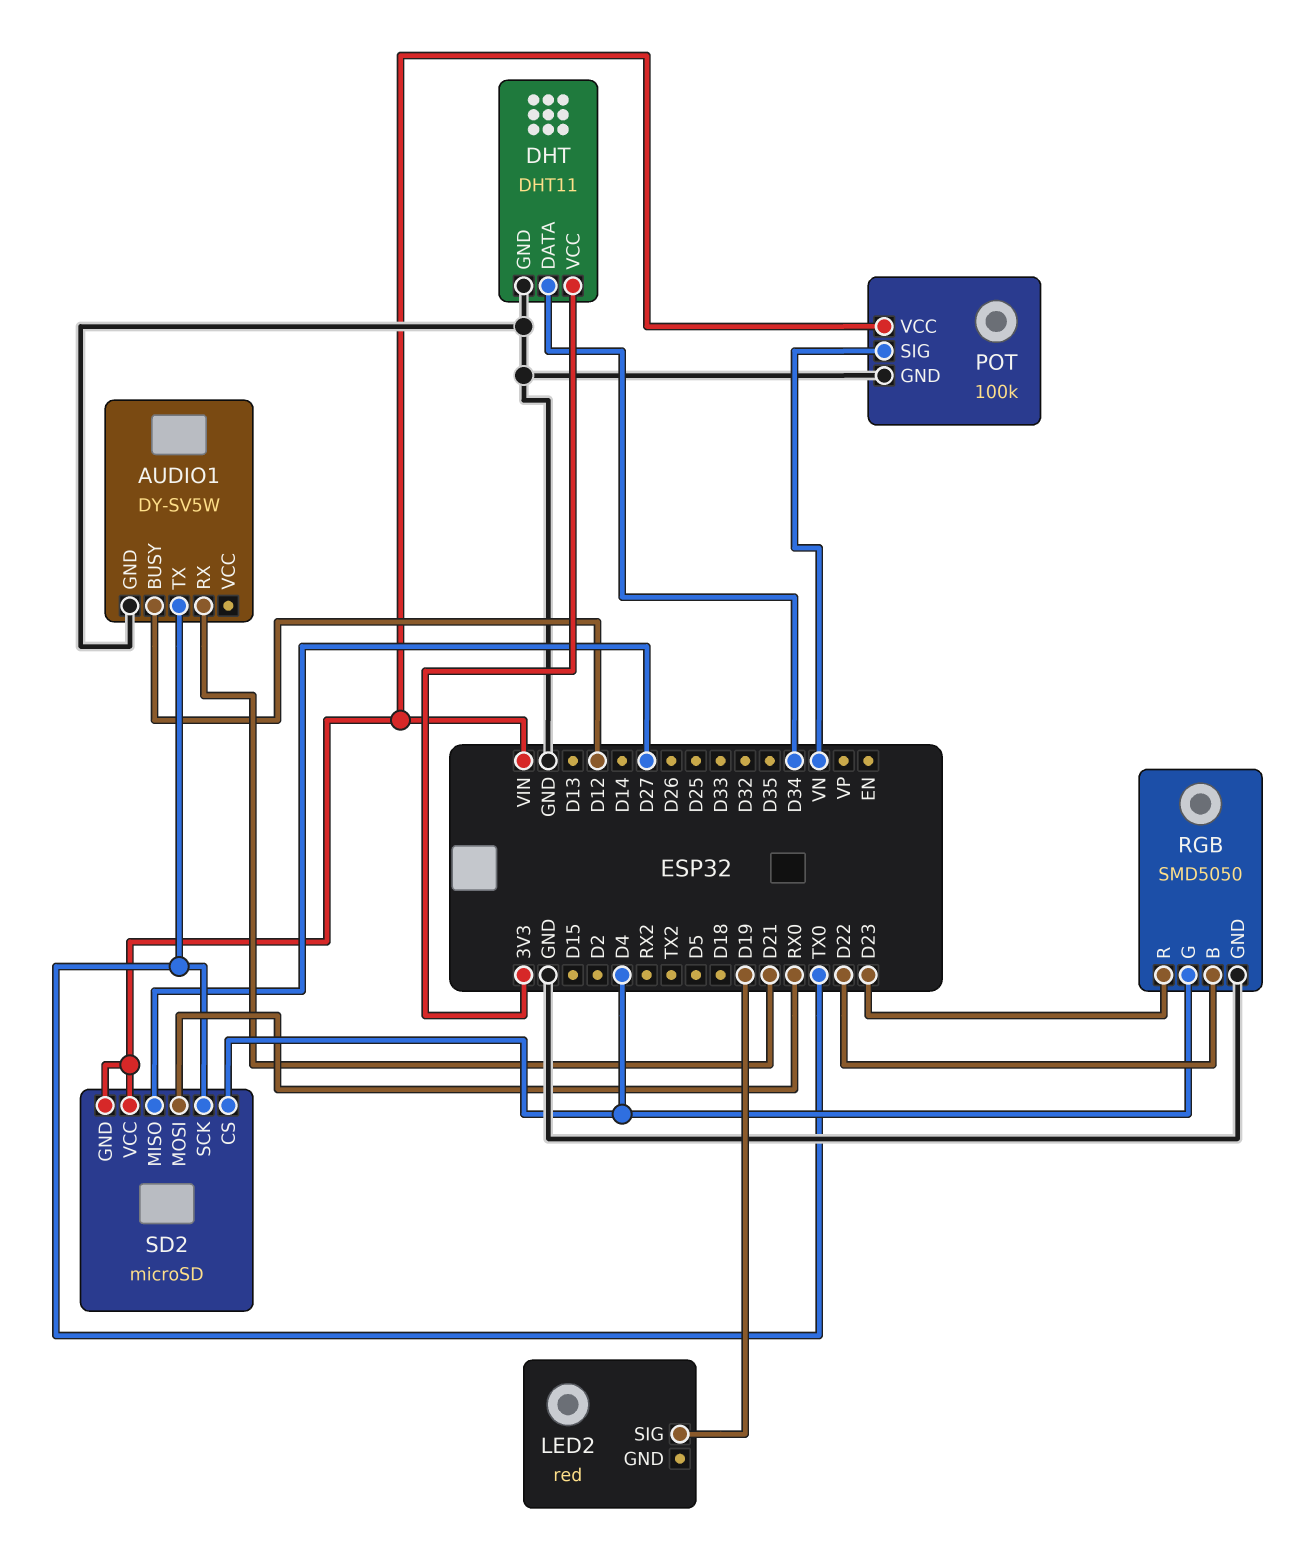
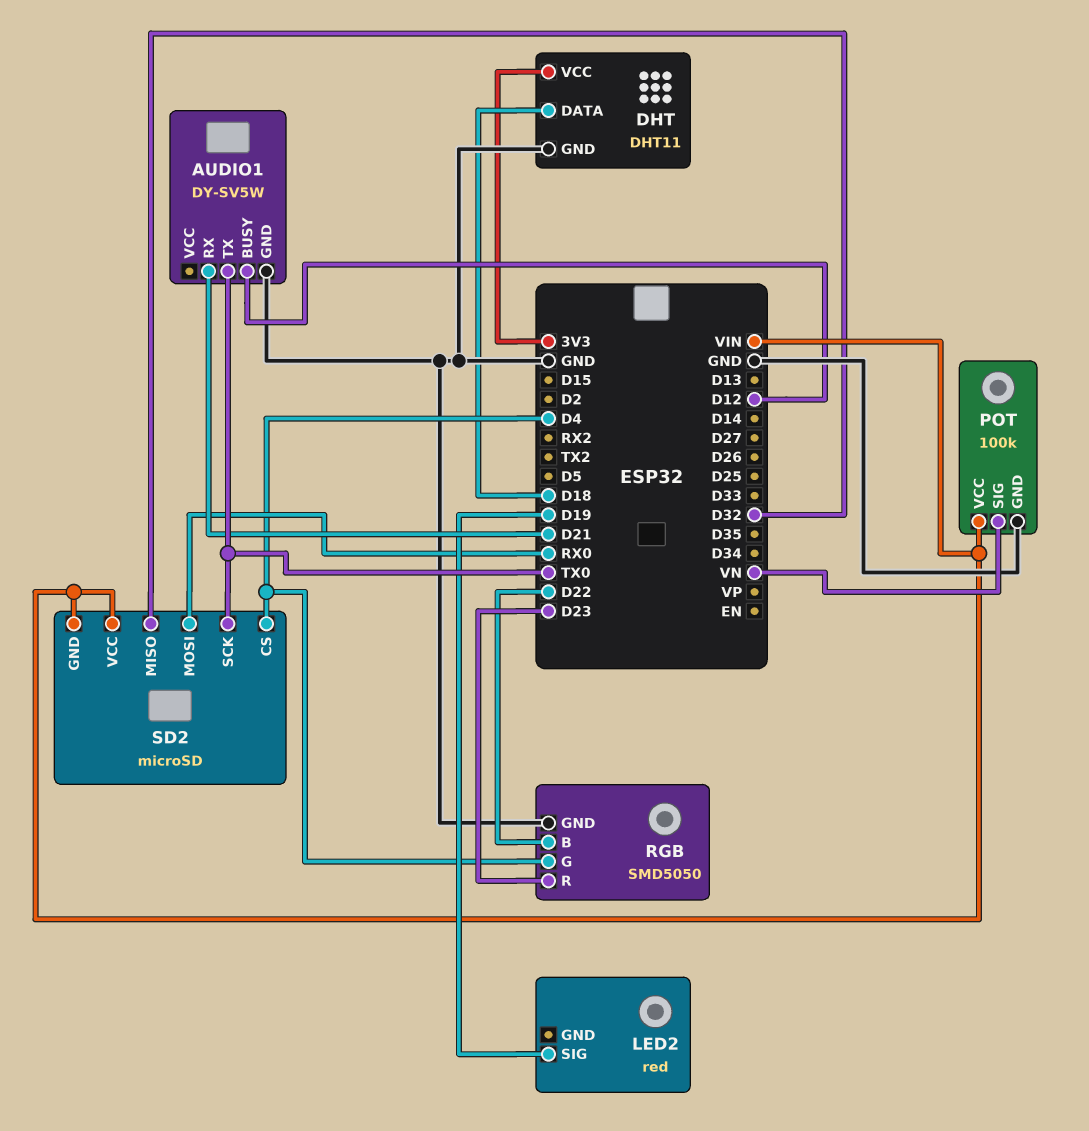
DHT pin DATA: D34 -> D18
SD2 pin MISO: D27 -> D32

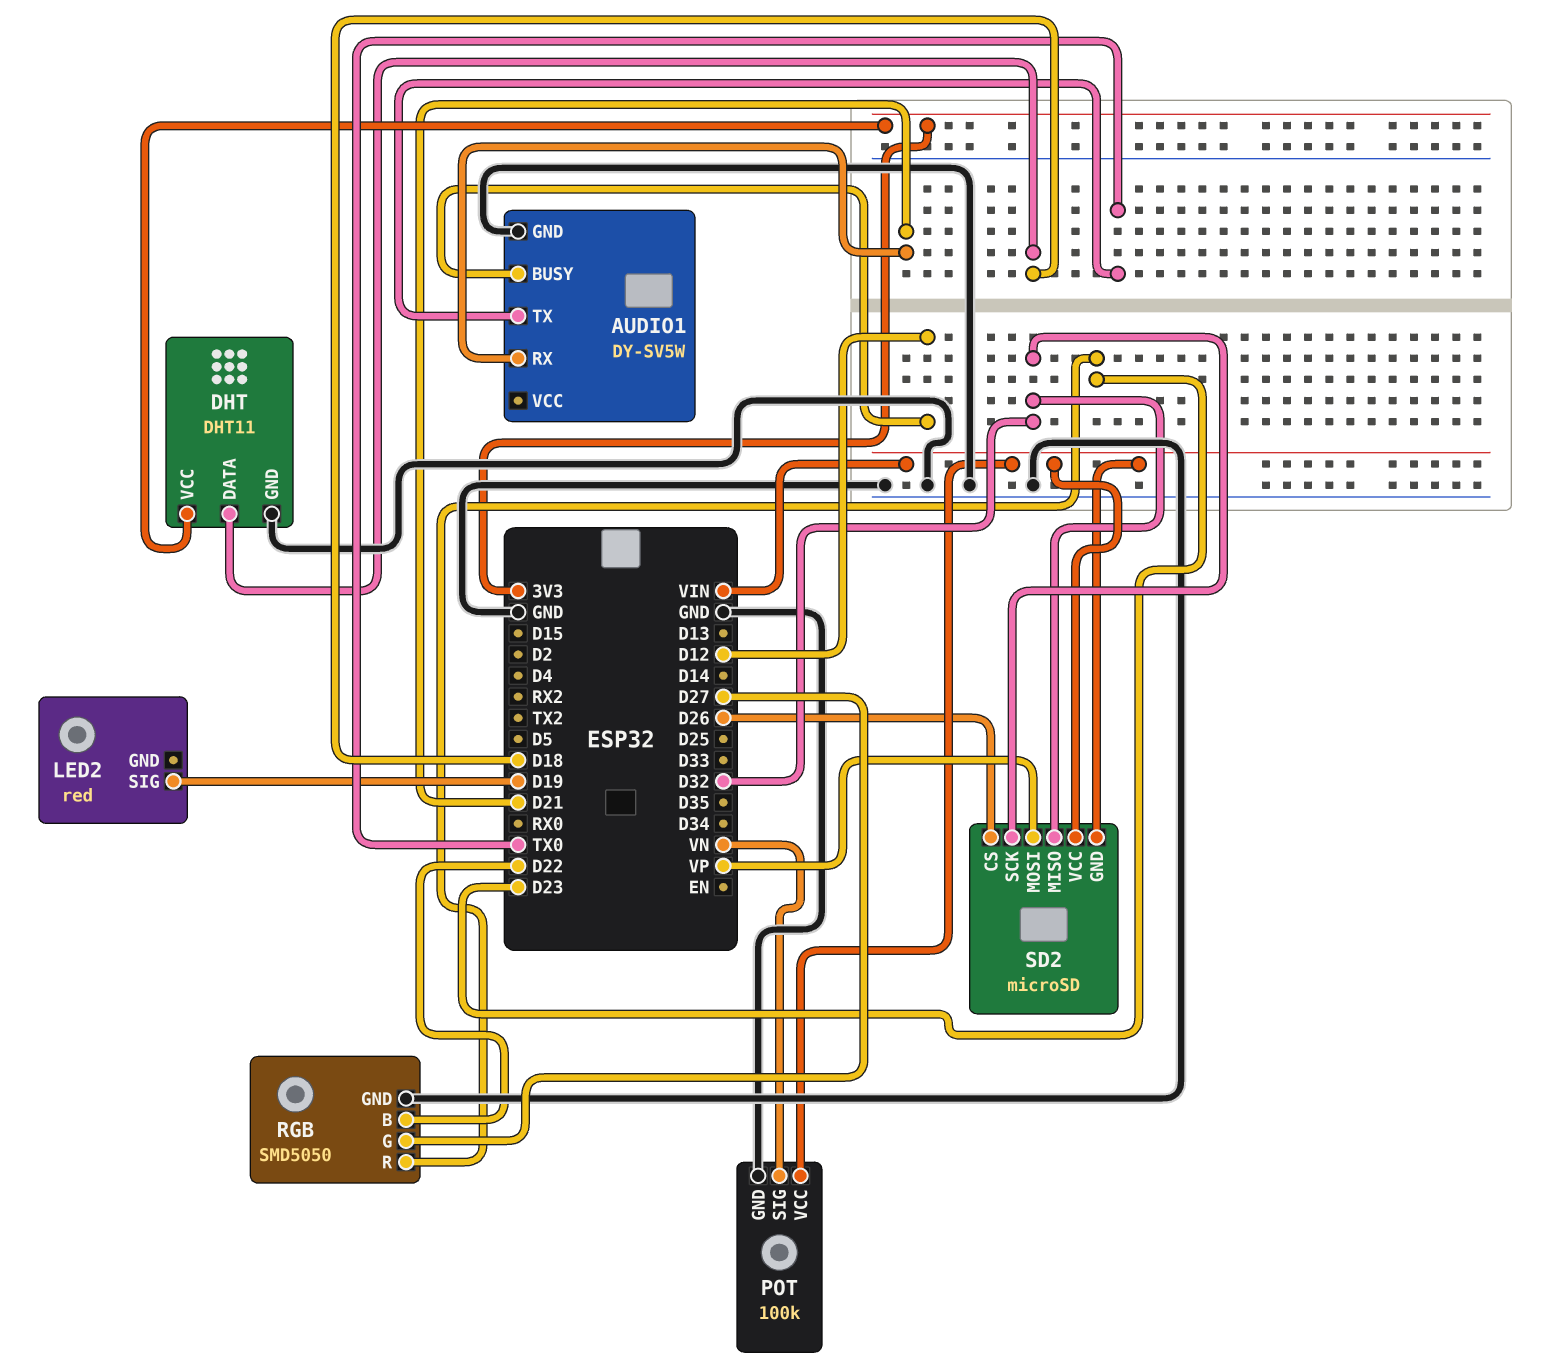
RGB pin G: D4 -> D27
SD2 pin CS: D4 -> D26
SD2 pin MOSI: RX0 -> VP
SD2 pin SCK: TX0 -> D32

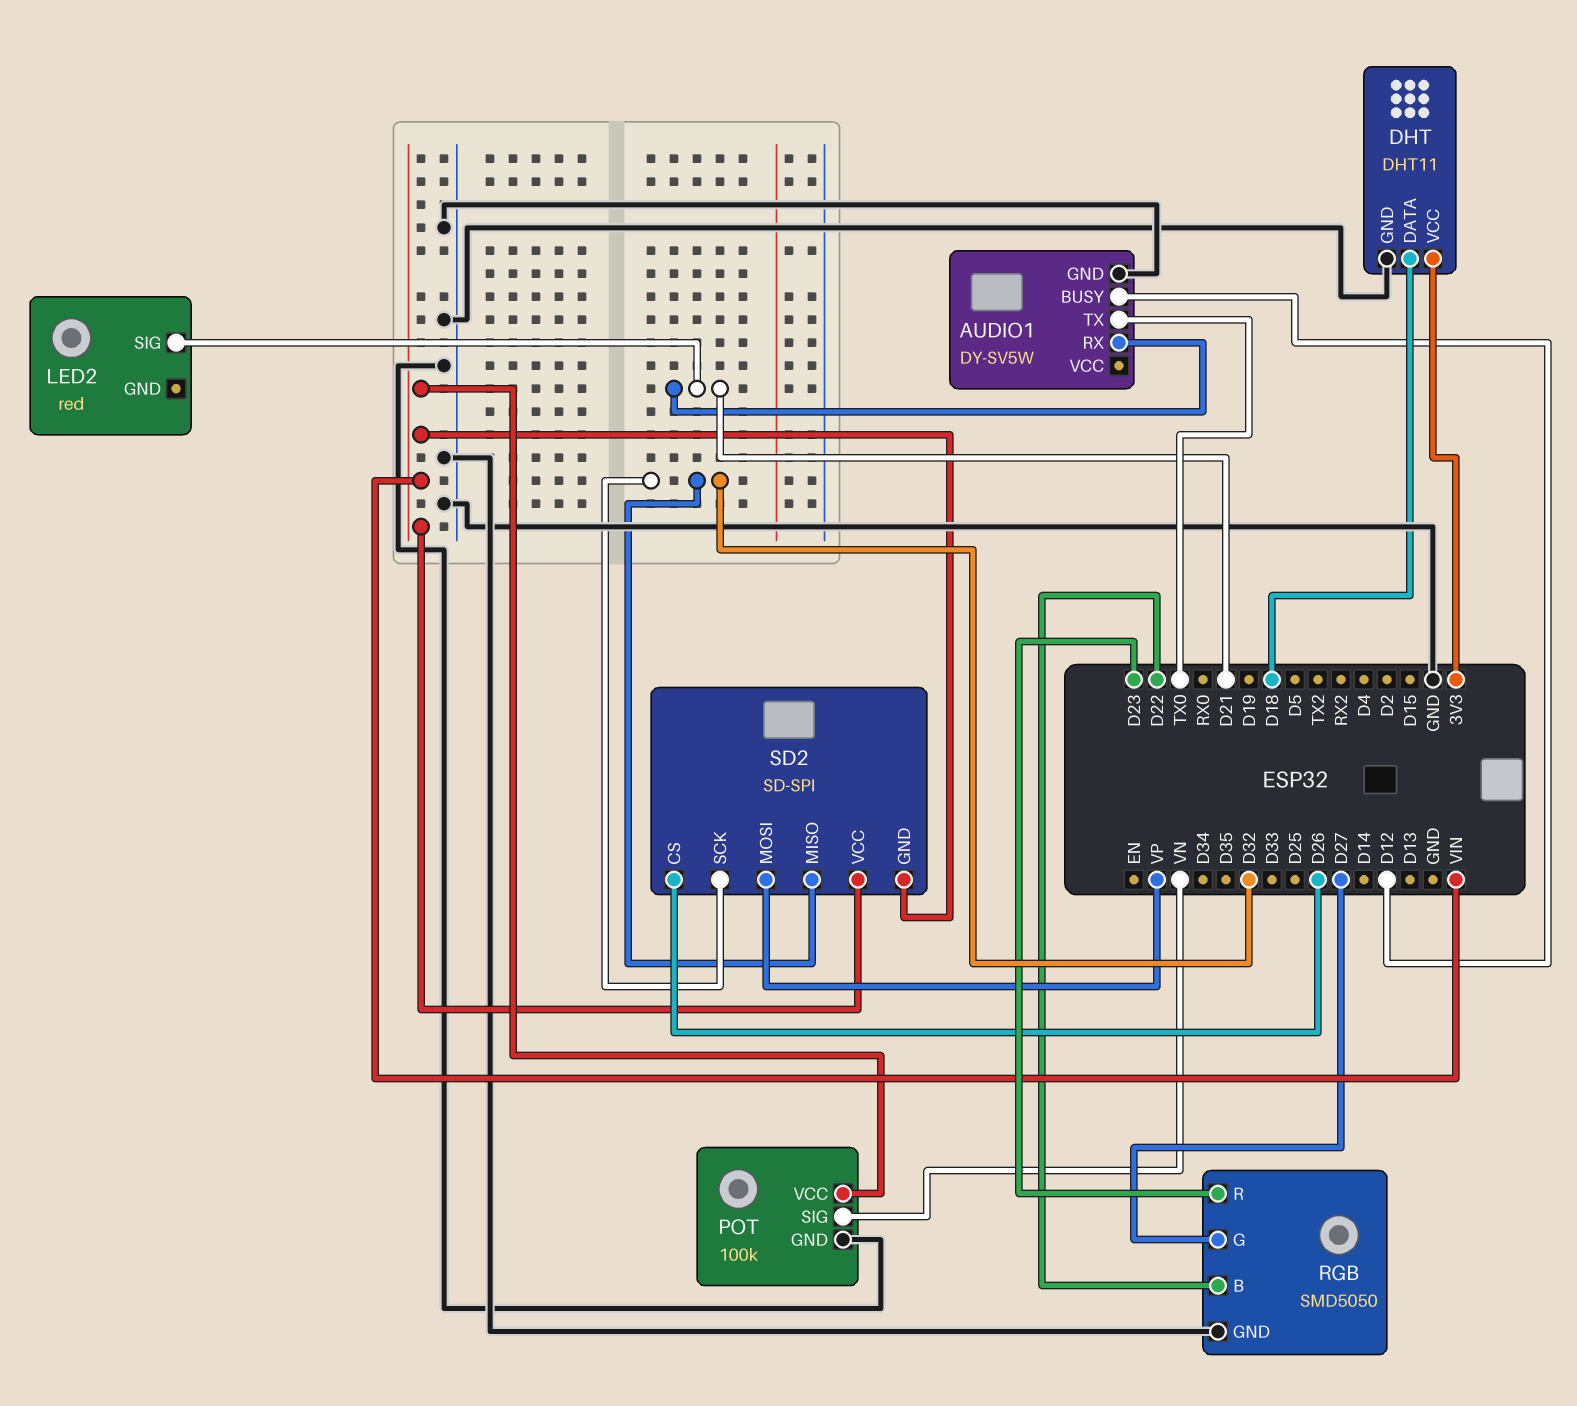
LED2 pin SIG: D19 -> D21
SD2: microSD -> SD-SPI

